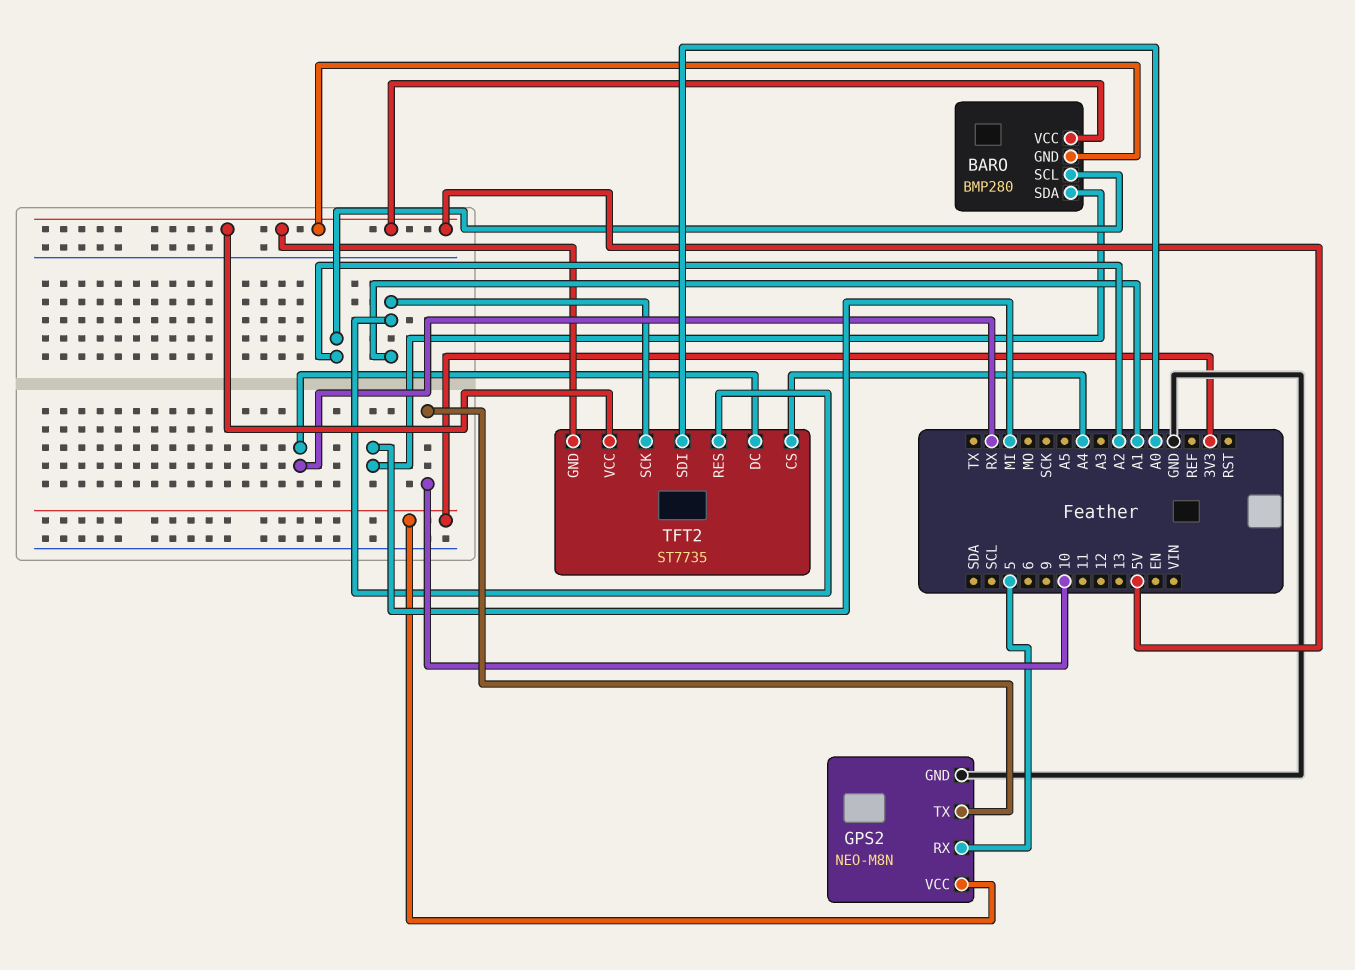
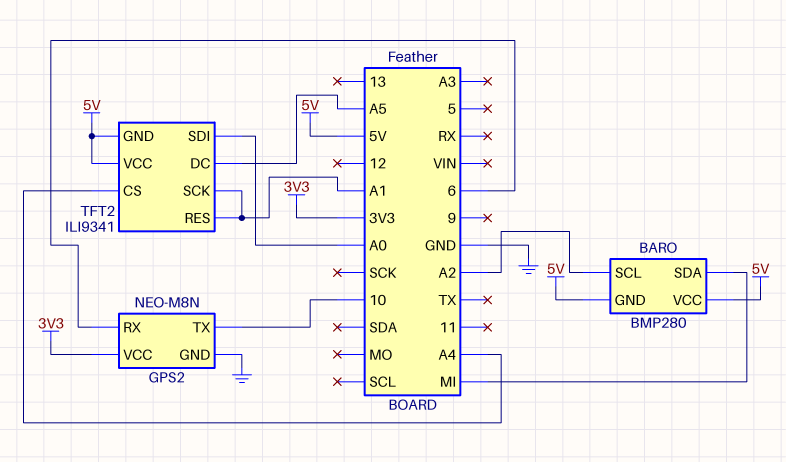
GPS2 pin RX: 5 -> 6
TFT2: ST7735 -> ILI9341
TFT2 pin DC: RX -> A5

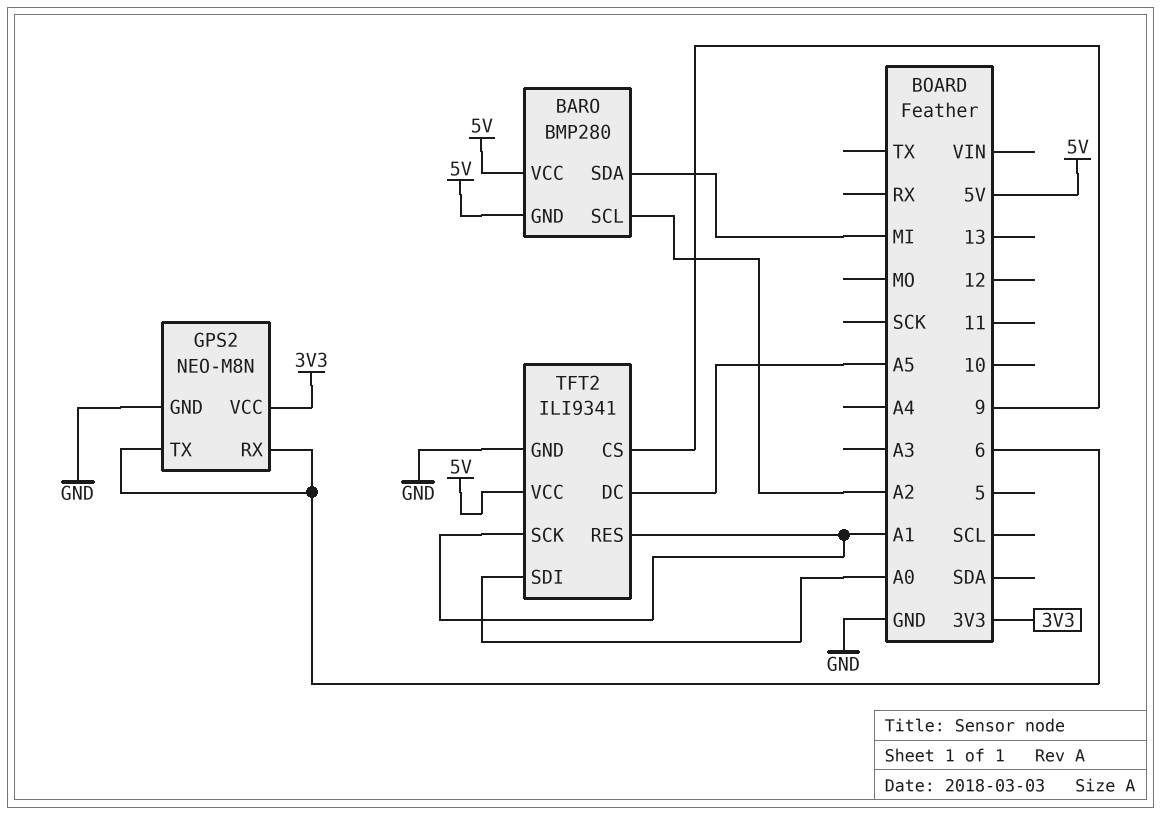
GPS2 pin TX: 10 -> 6
TFT2 pin CS: A4 -> 9
TFT2 pin GND: 5V -> GND

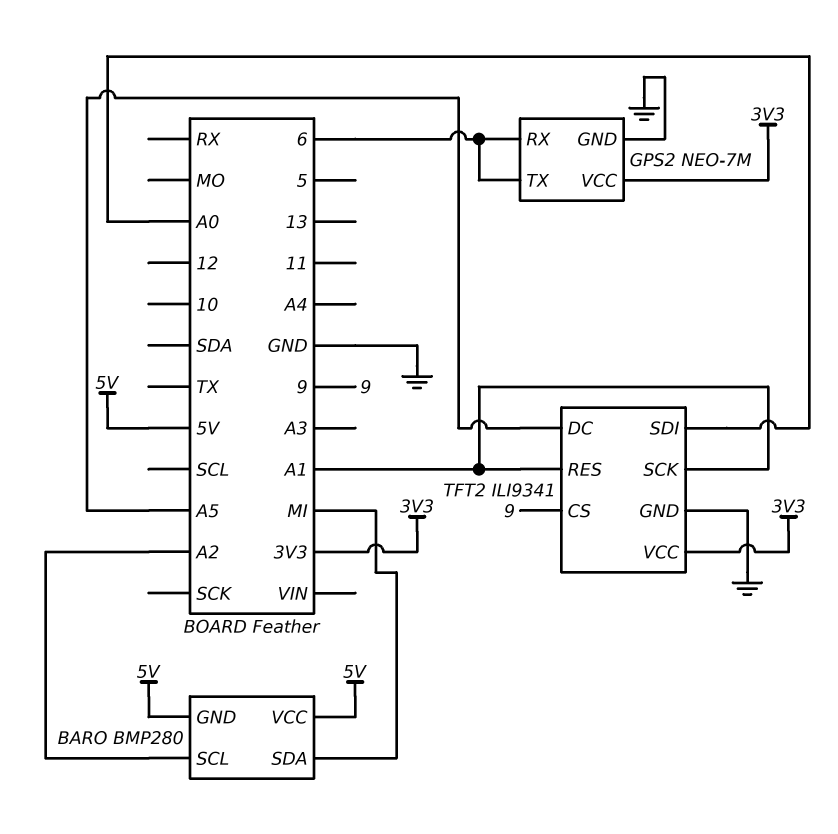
GPS2: NEO-M8N -> NEO-7M
TFT2 pin VCC: 5V -> 3V3

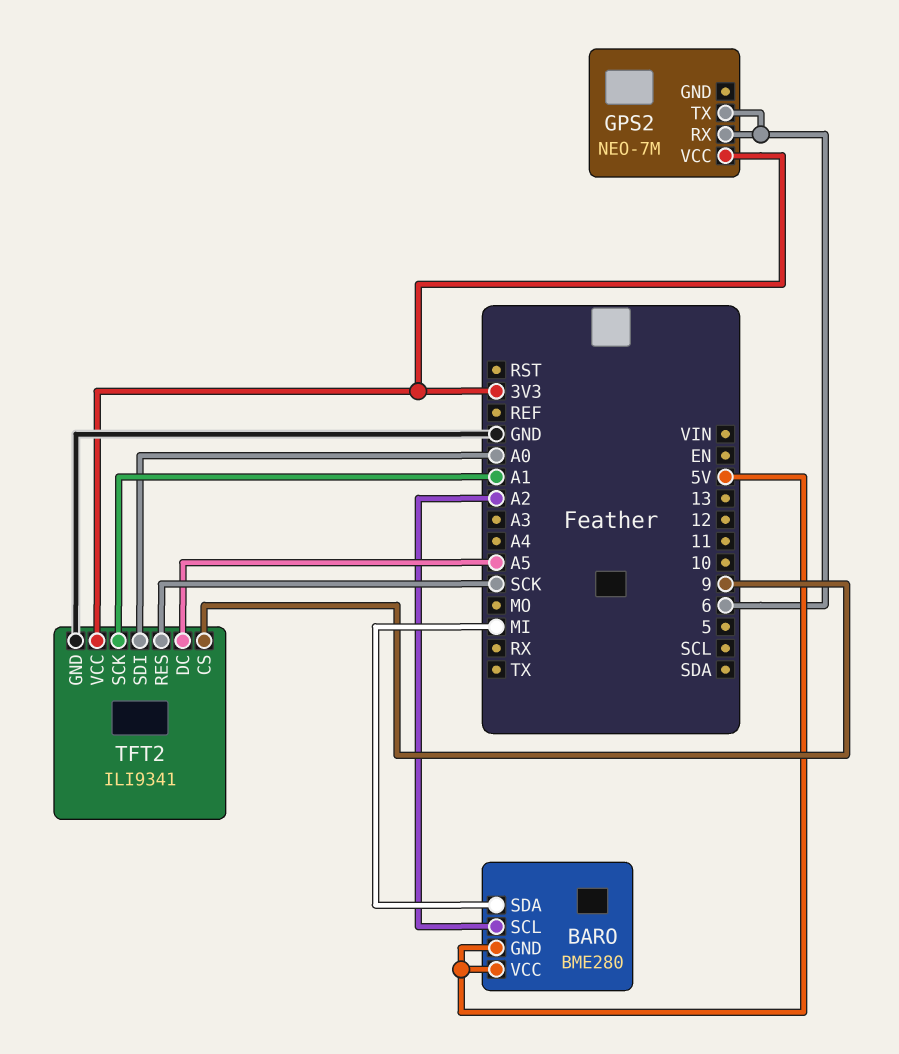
BARO: BMP280 -> BME280
GPS2 pin GND: GND -> none
TFT2 pin RES: A1 -> SCK

